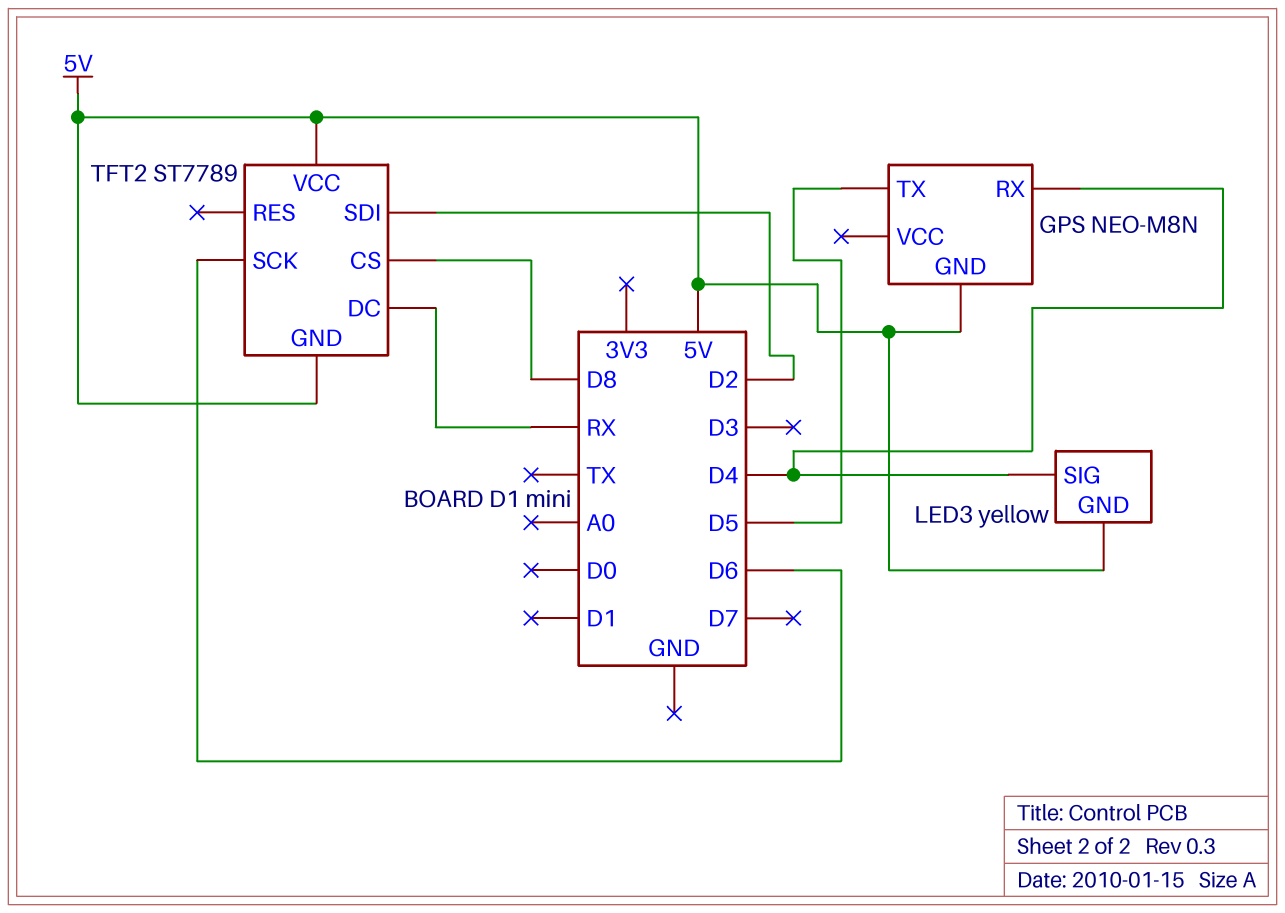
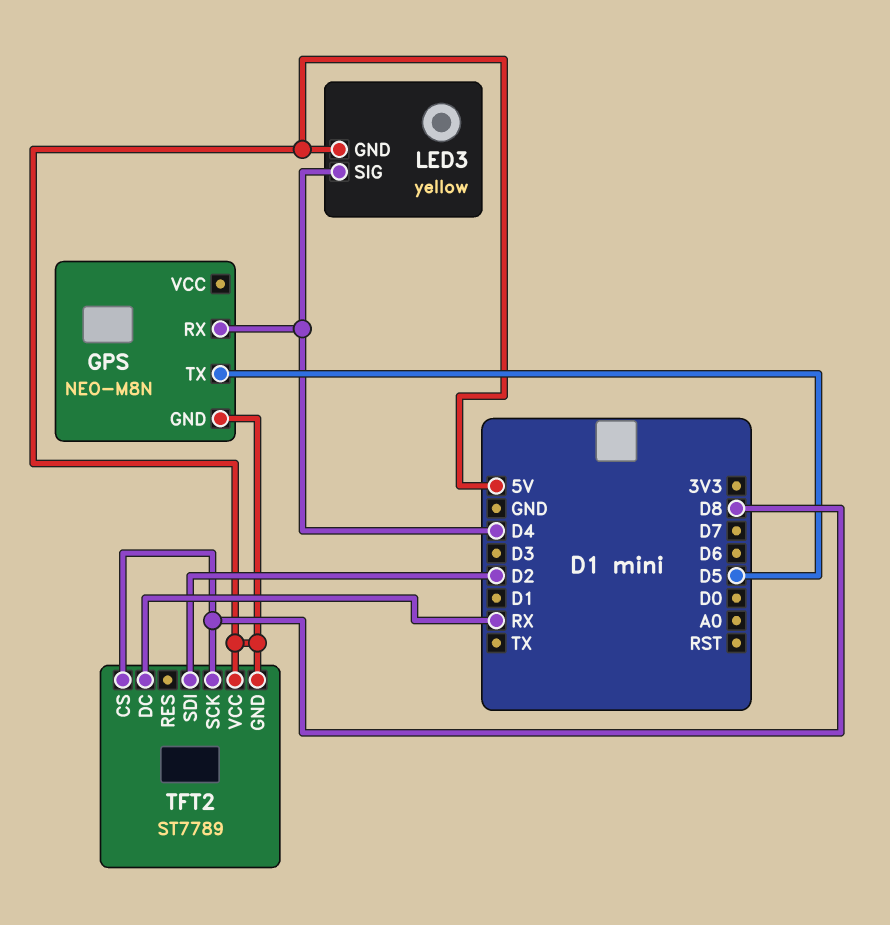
TFT2 pin SCK: D6 -> D8

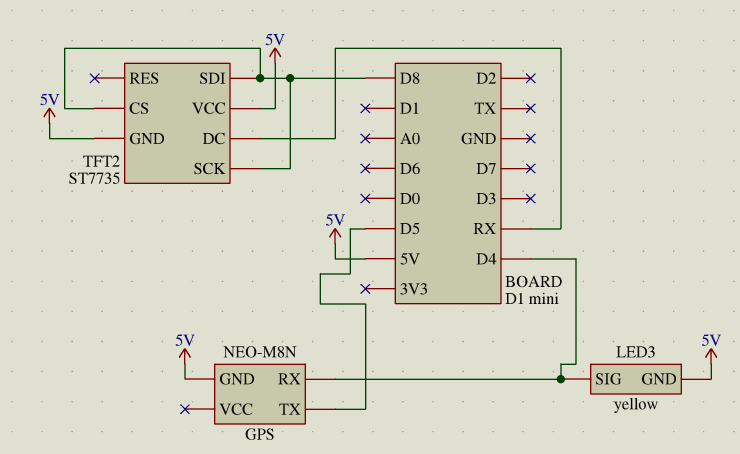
TFT2: ST7789 -> ST7735
TFT2 pin SDI: D2 -> D8

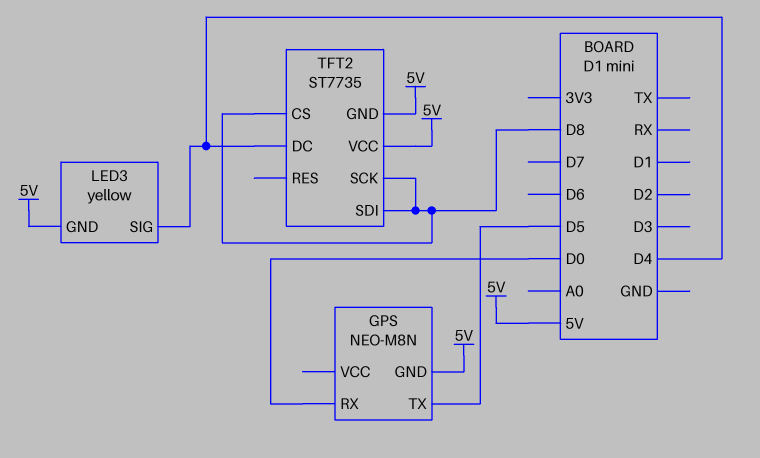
GPS pin RX: D4 -> D0
TFT2 pin DC: RX -> D4

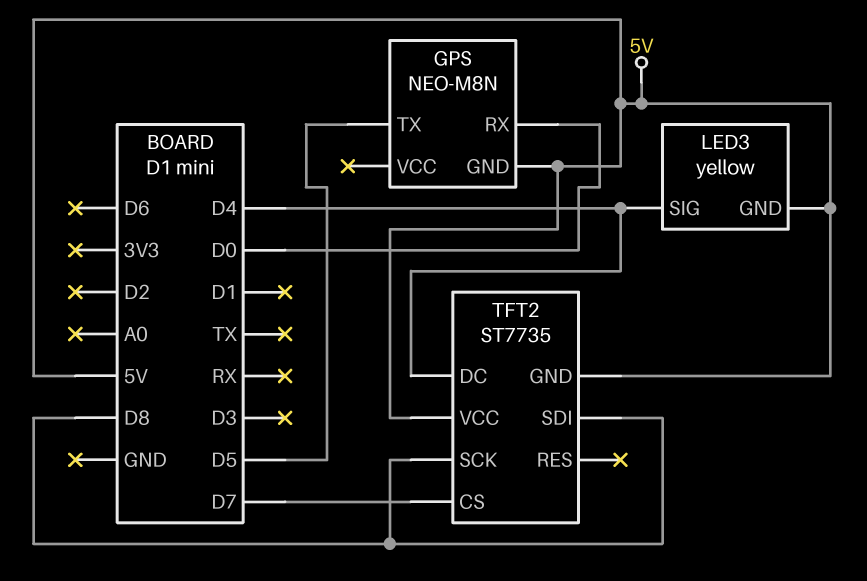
TFT2 pin CS: D8 -> D7

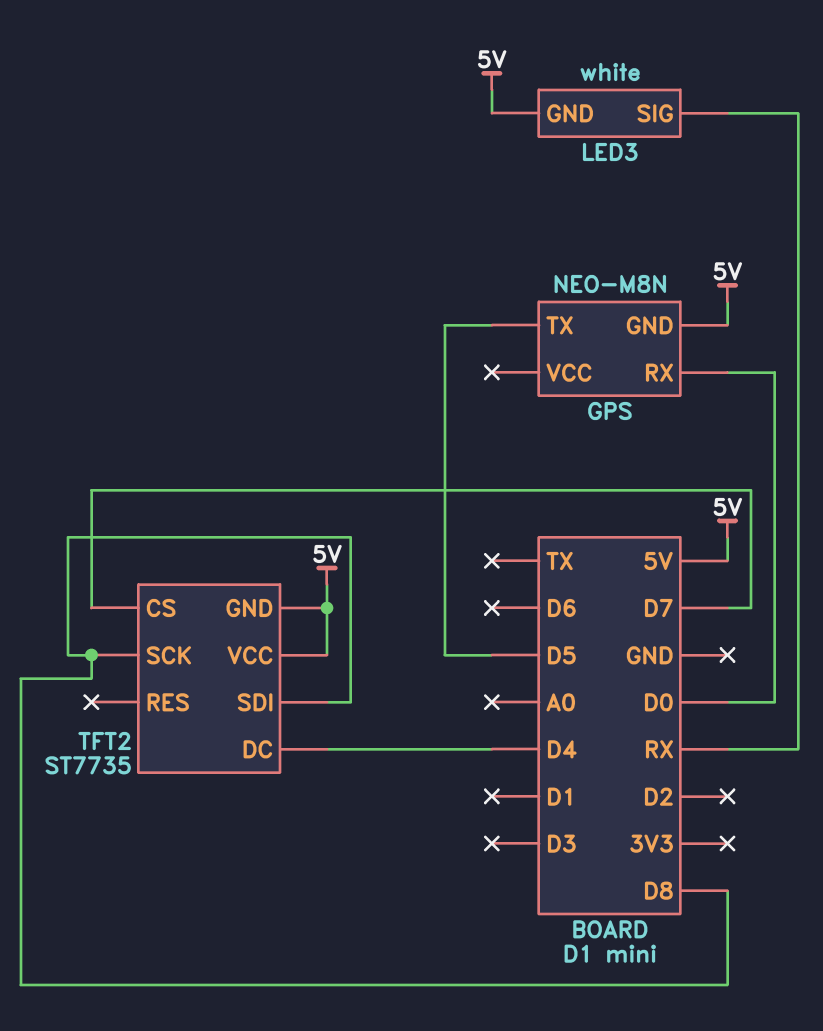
LED3: yellow -> white
LED3 pin SIG: D4 -> RX

